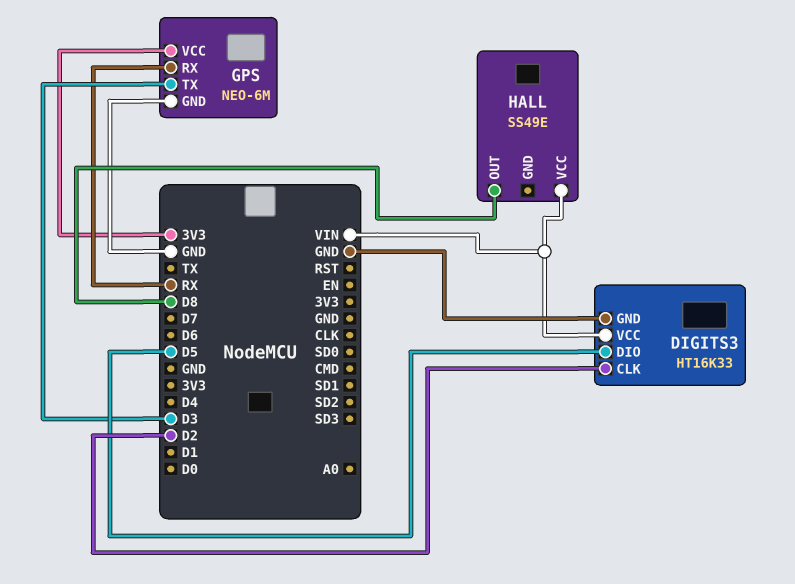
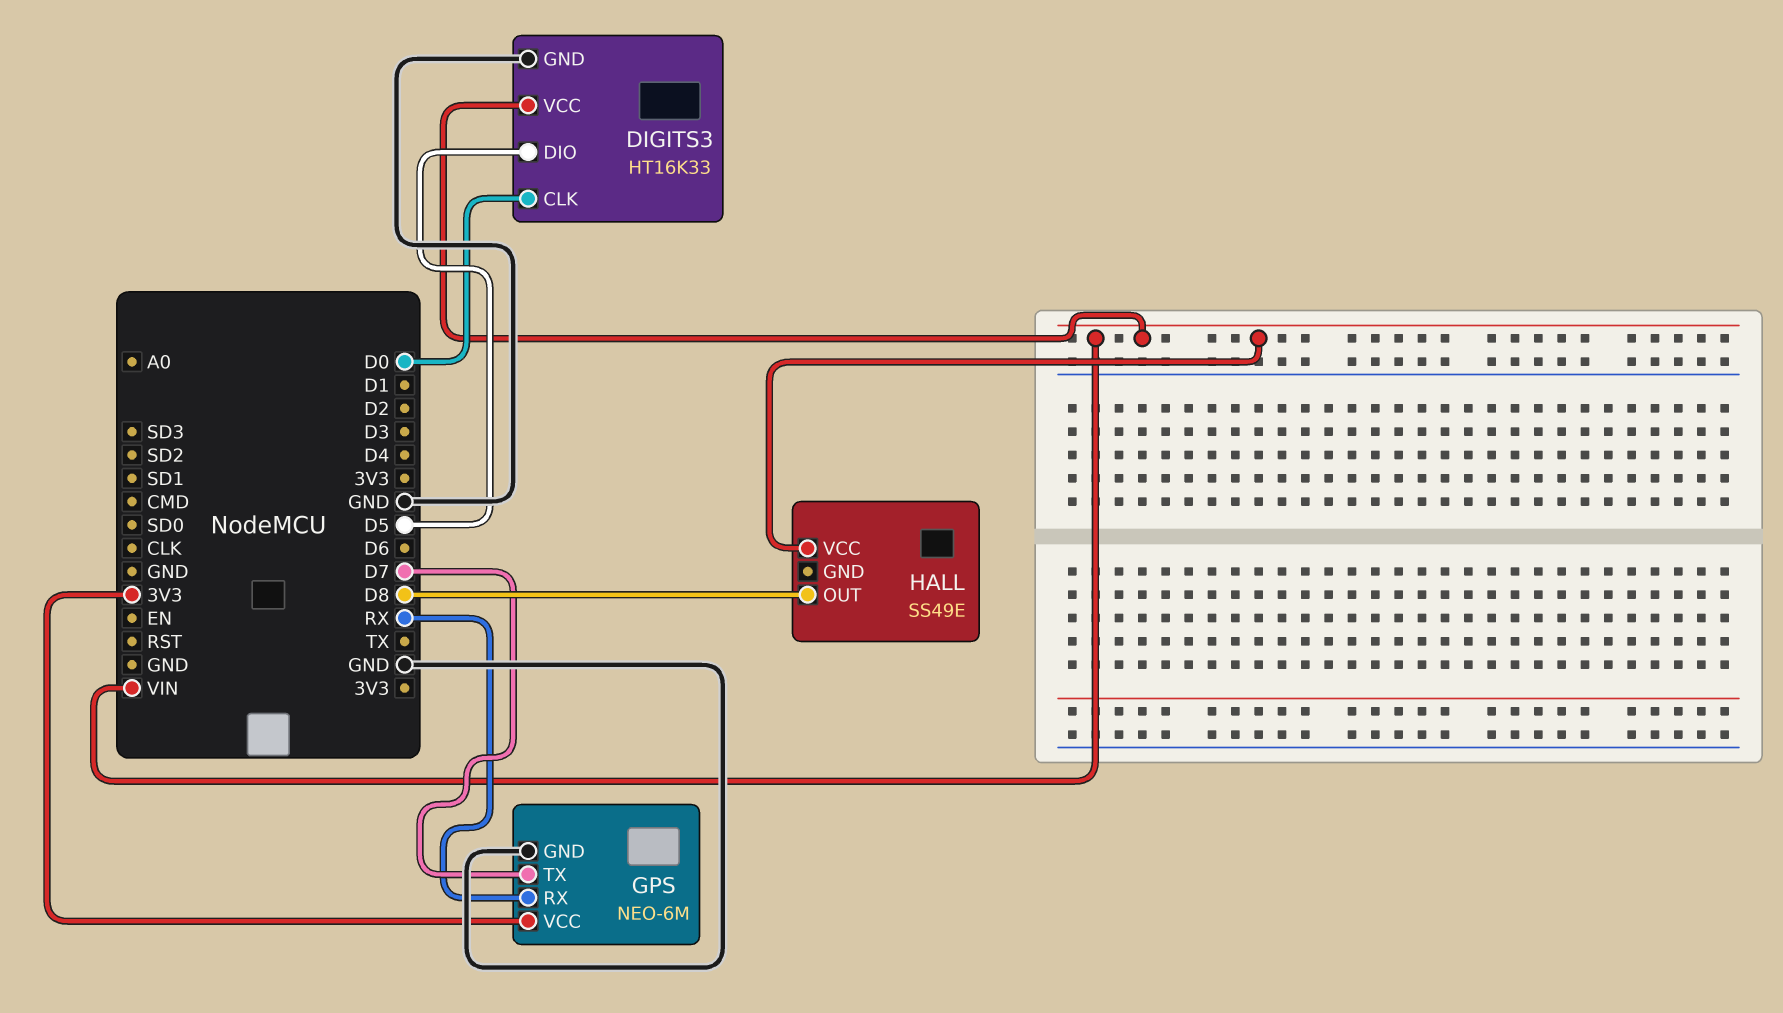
DIGITS3 pin CLK: D2 -> D0
GPS pin TX: D3 -> D7

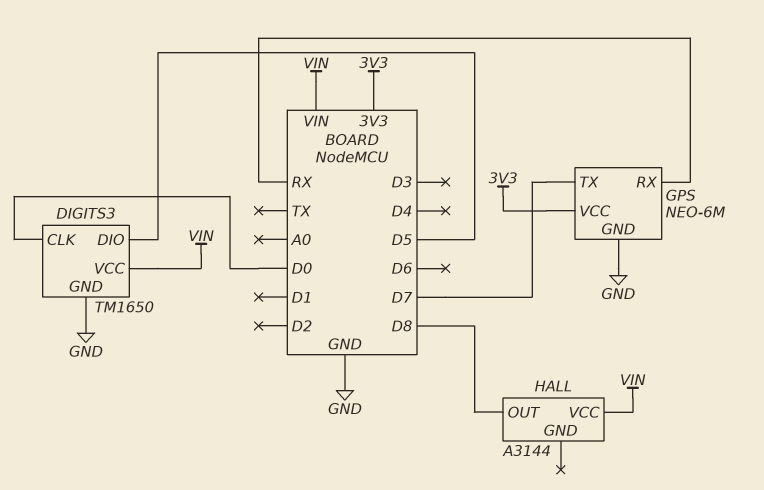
DIGITS3: HT16K33 -> TM1650
HALL: SS49E -> A3144

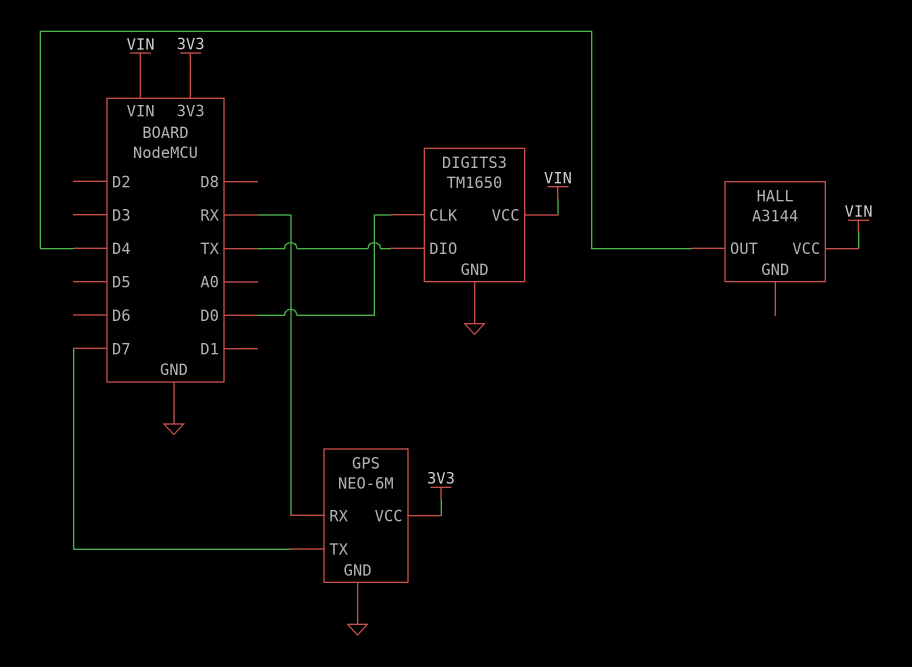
DIGITS3 pin DIO: D5 -> TX
HALL pin OUT: D8 -> D4

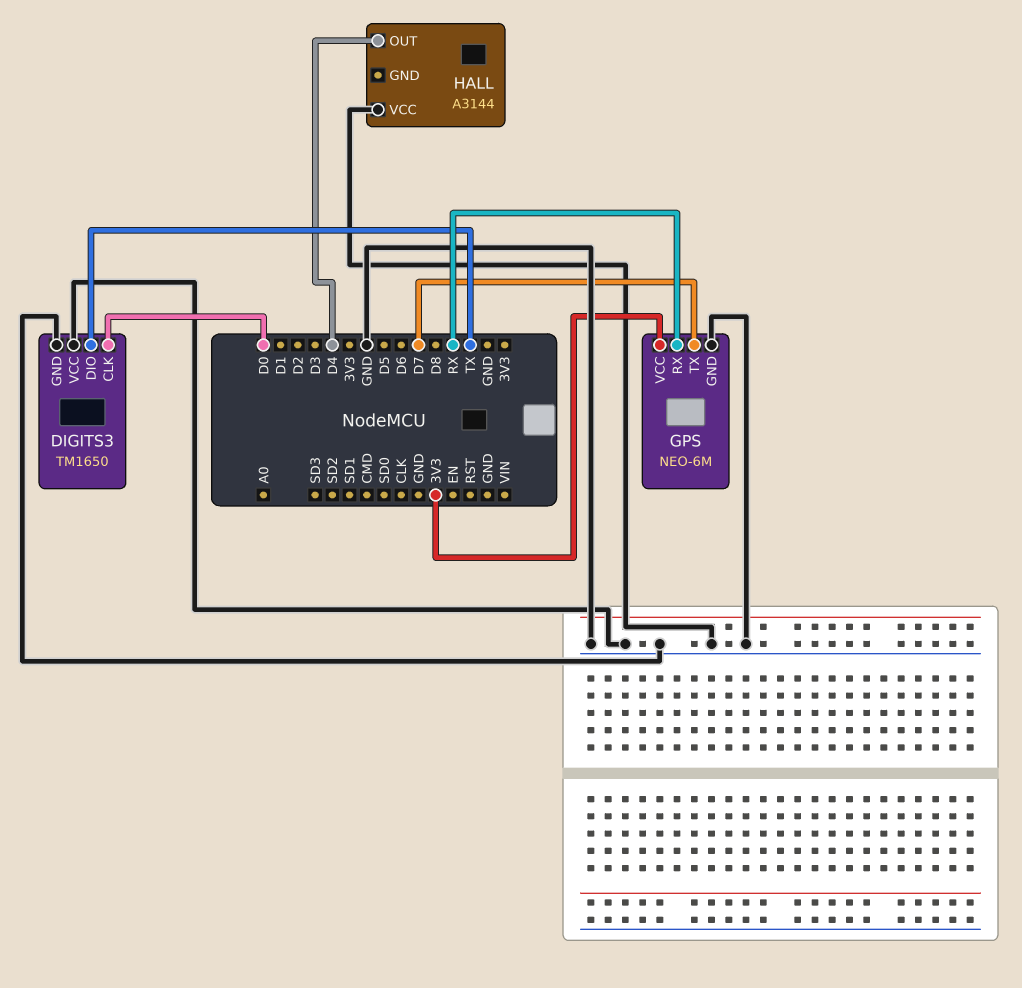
DIGITS3 pin VCC: VIN -> GND
HALL pin VCC: VIN -> GND

